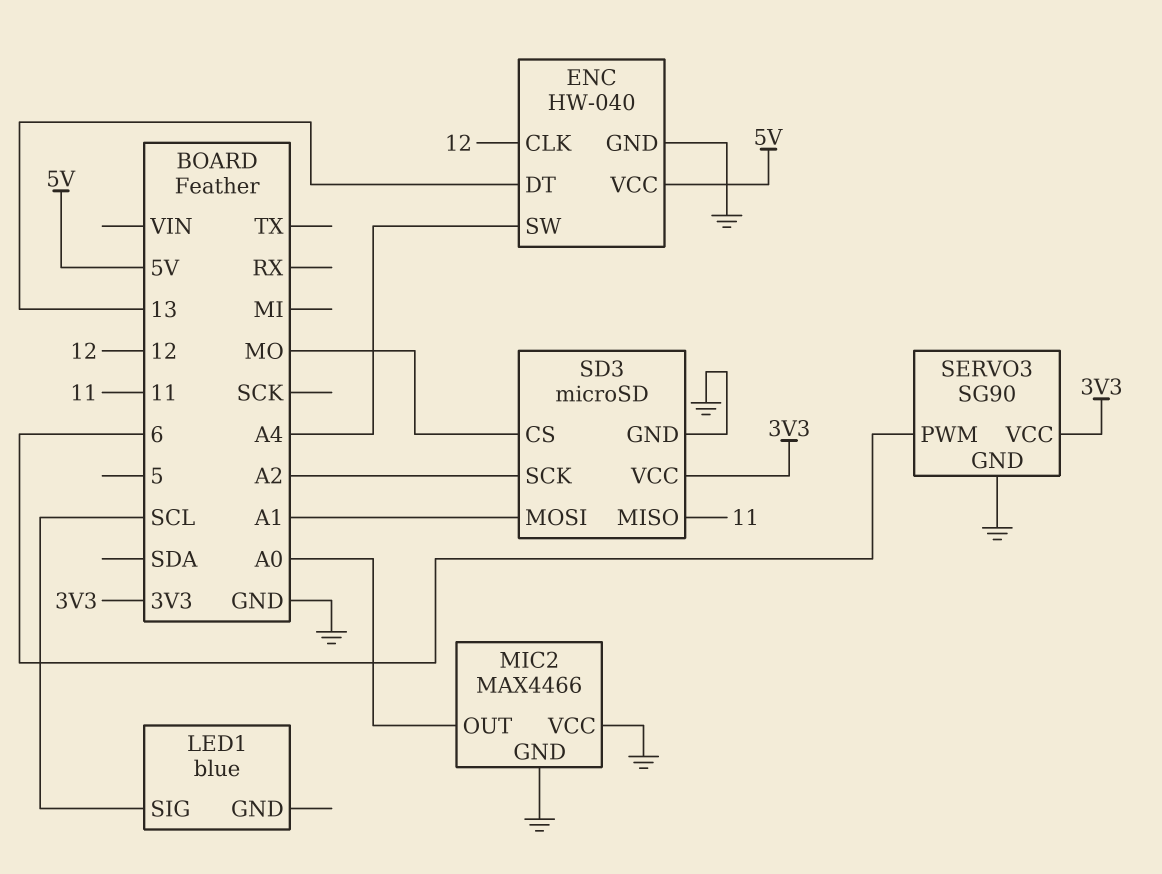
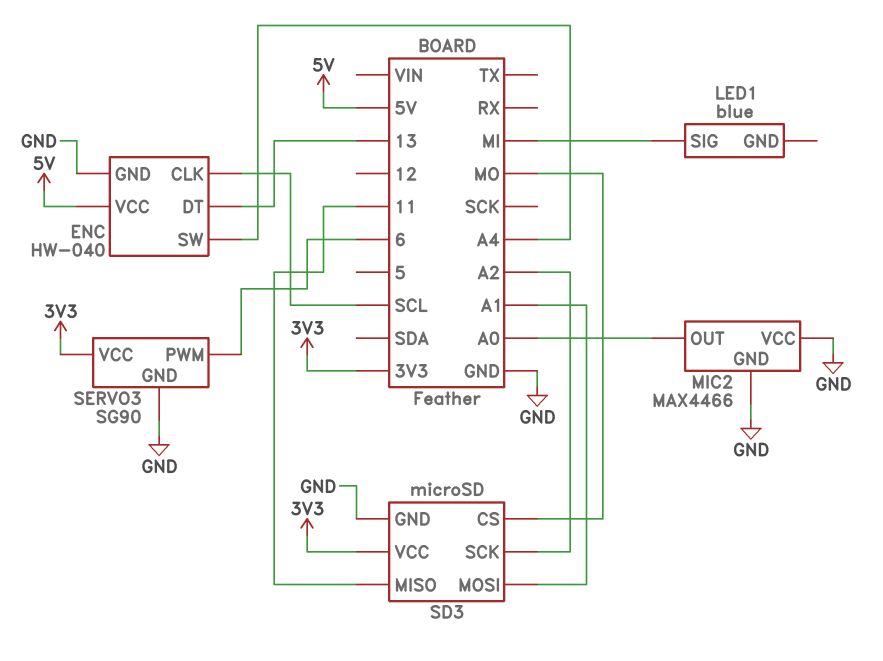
ENC pin CLK: 12 -> SCL
LED1 pin SIG: SCL -> MI

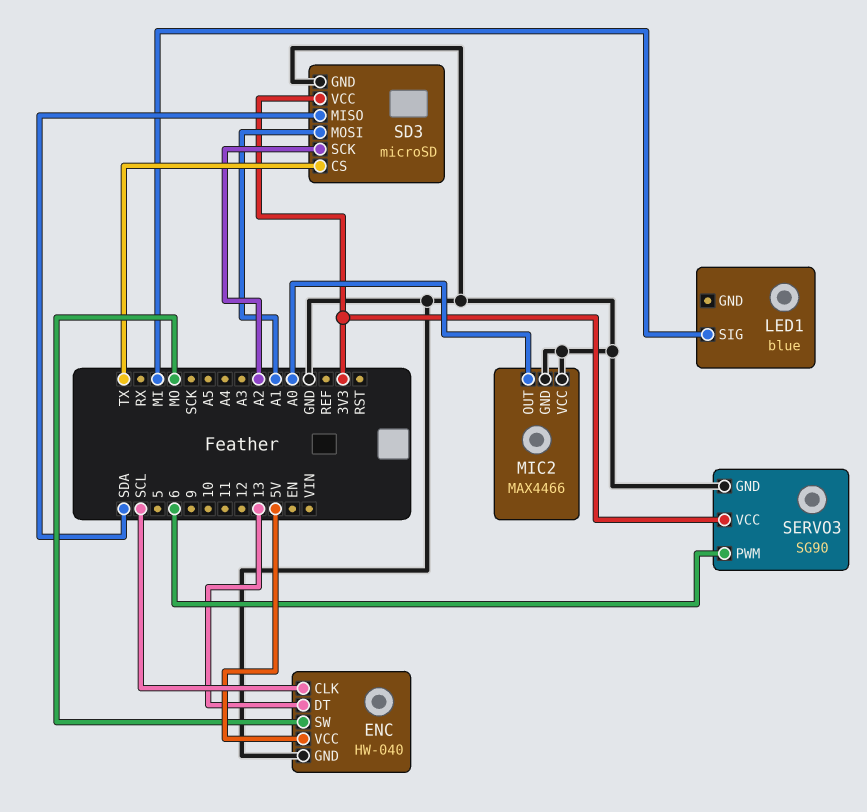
ENC pin SW: A4 -> MO
SD3 pin CS: MO -> TX
SD3 pin MISO: 11 -> SDA

